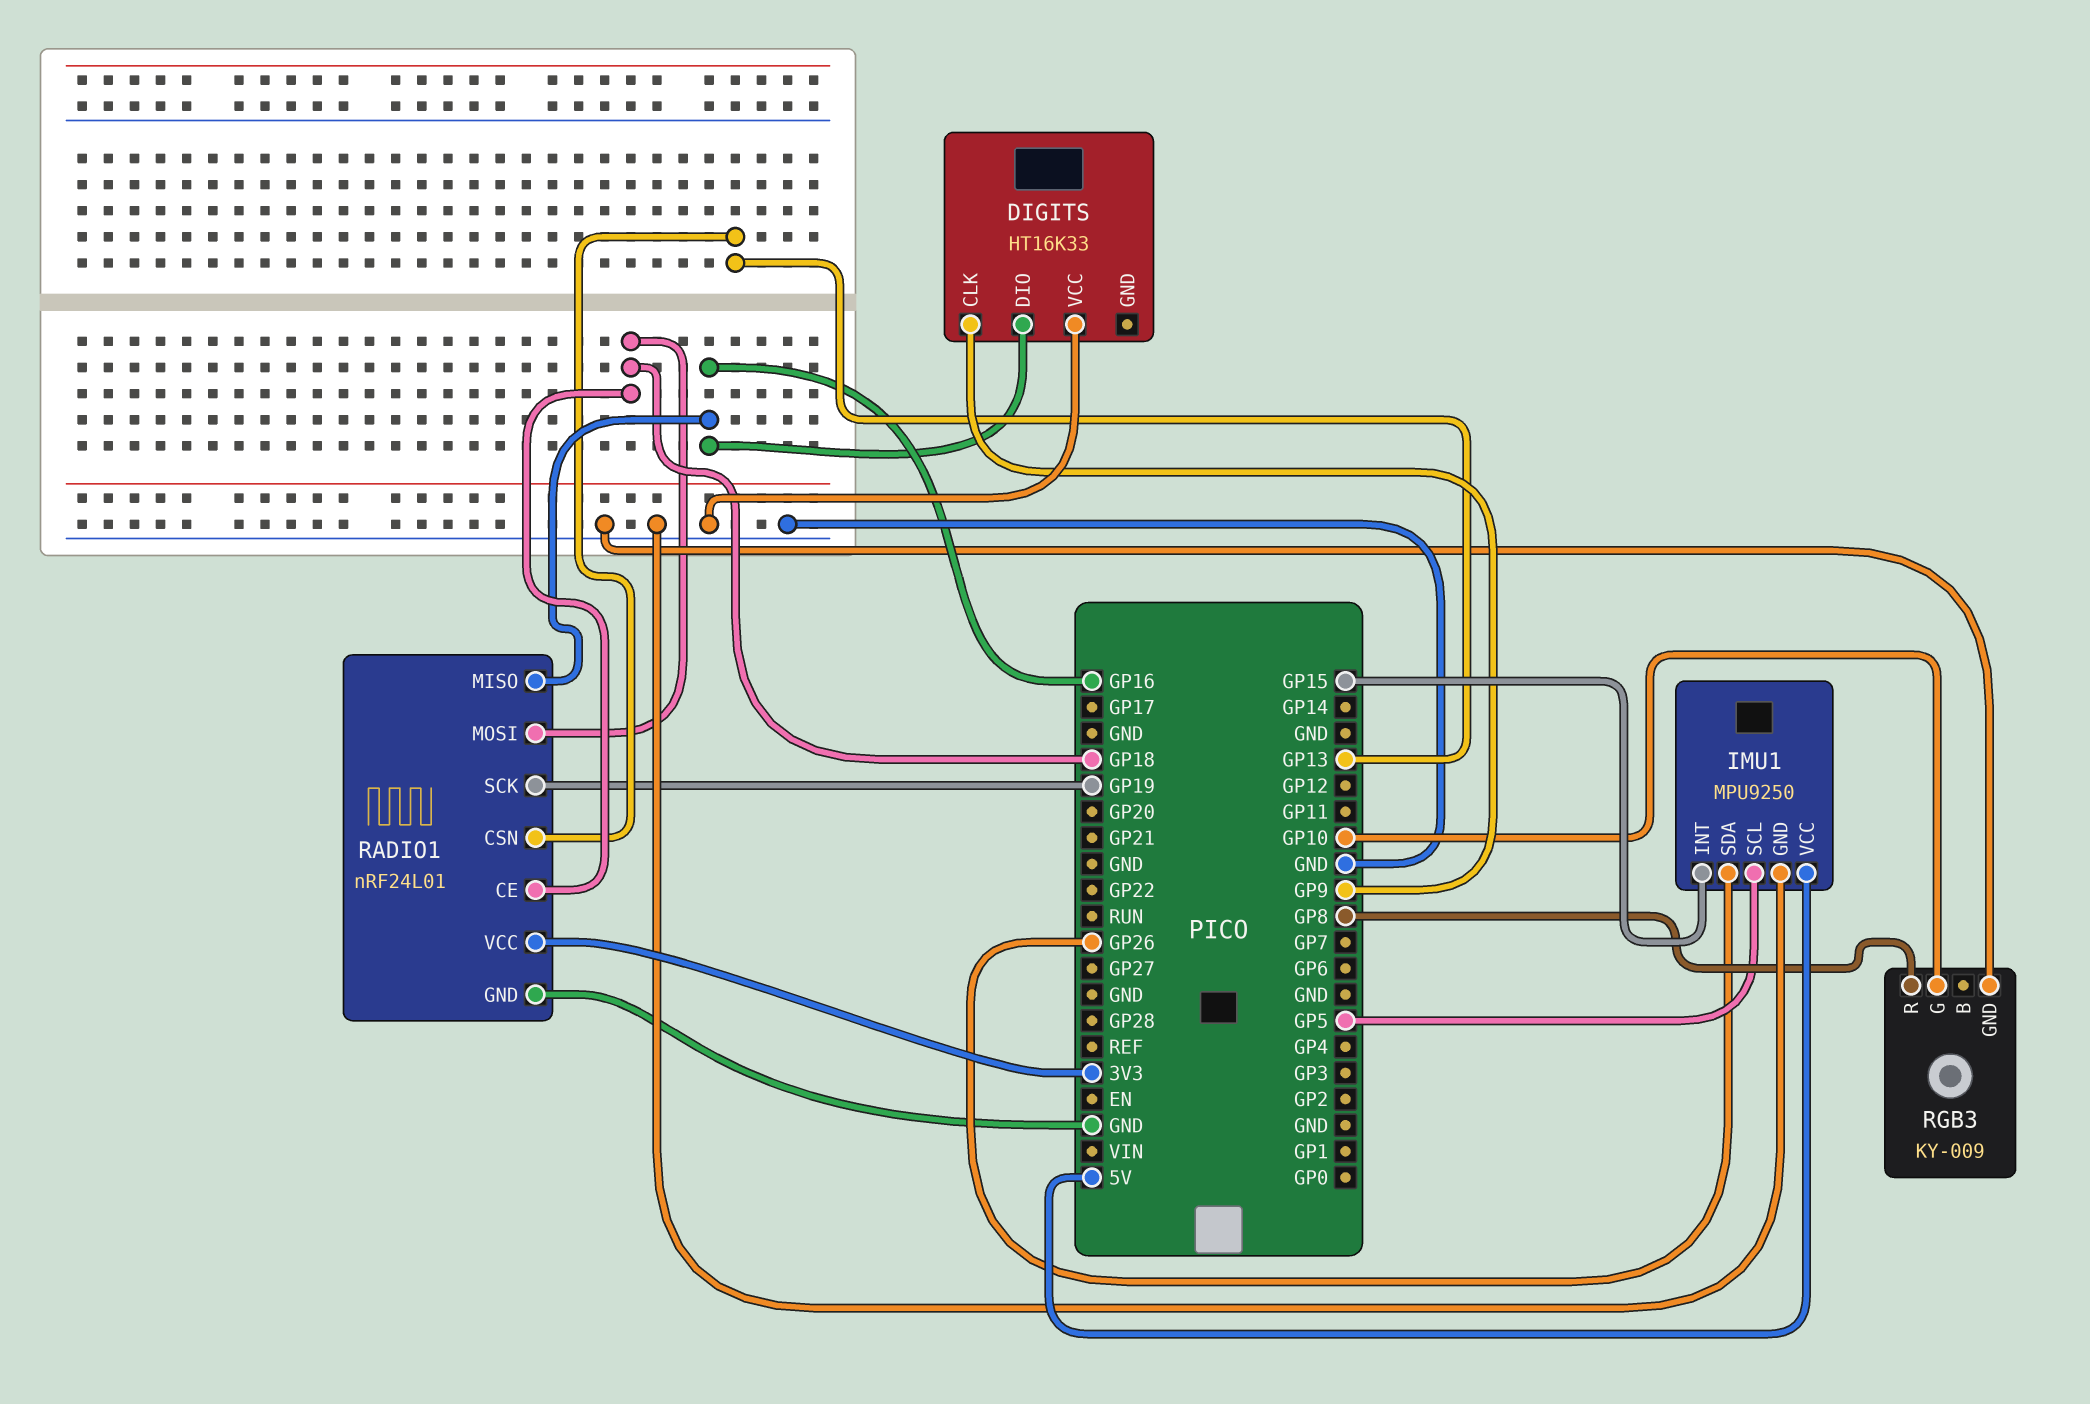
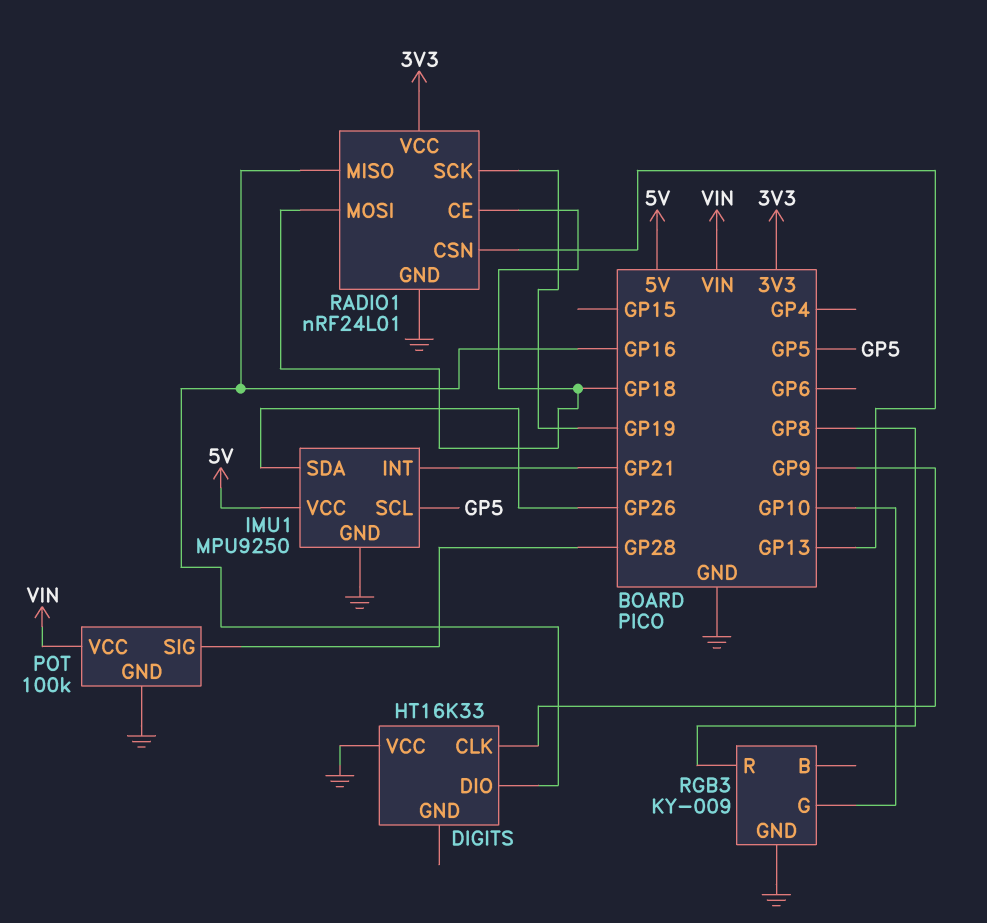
IMU1 pin INT: GP15 -> GP21
POT: none -> 100k
POT pin GND: none -> GND
POT pin SIG: none -> GP28
POT pin VCC: none -> VIN

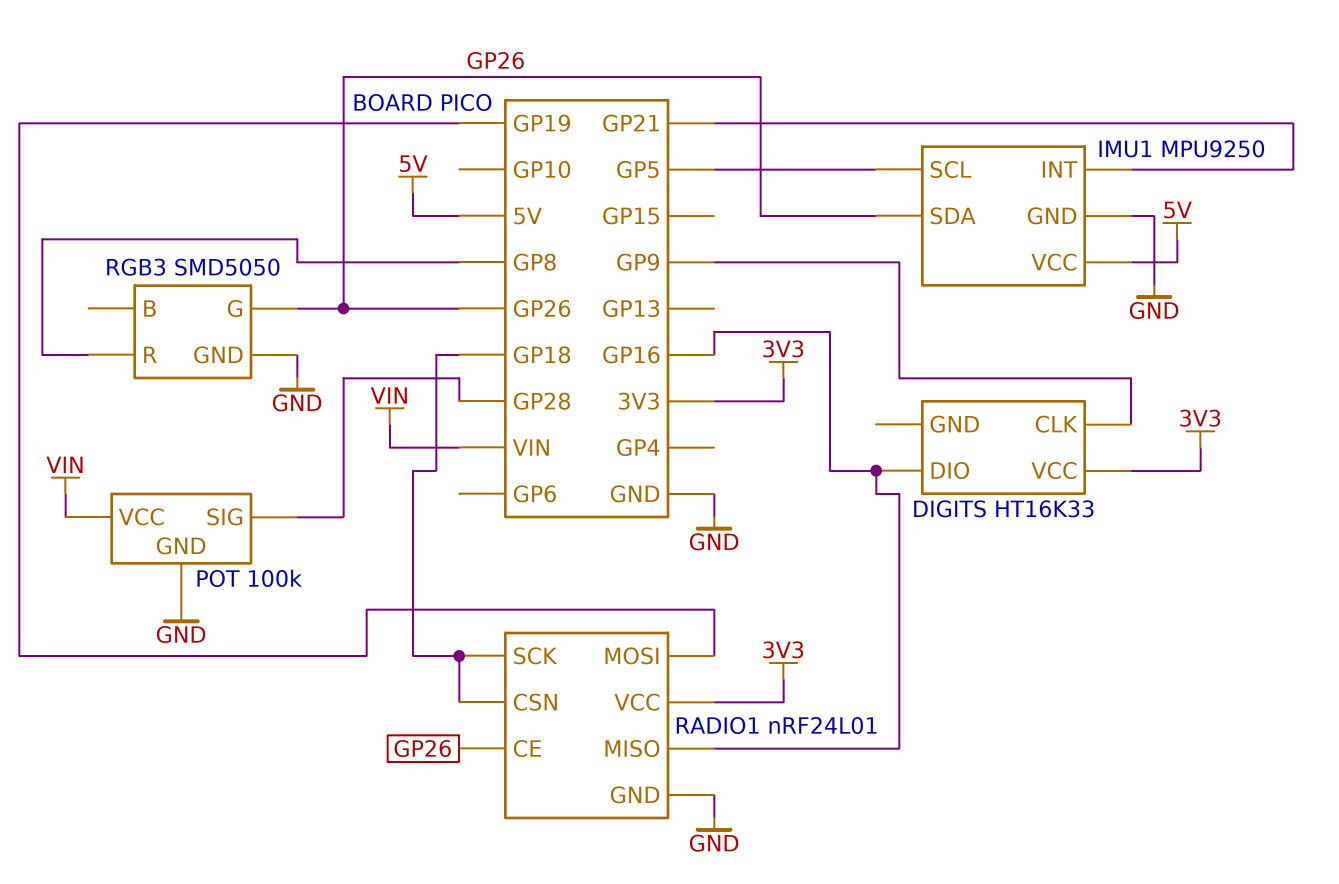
DIGITS pin VCC: GND -> 3V3
RADIO1 pin CE: GP18 -> GP26
RADIO1 pin CSN: GP13 -> GP18
RADIO1 pin MOSI: GP18 -> GP19
RADIO1 pin SCK: GP19 -> GP18
RGB3: KY-009 -> SMD5050
RGB3 pin G: GP10 -> GP26

